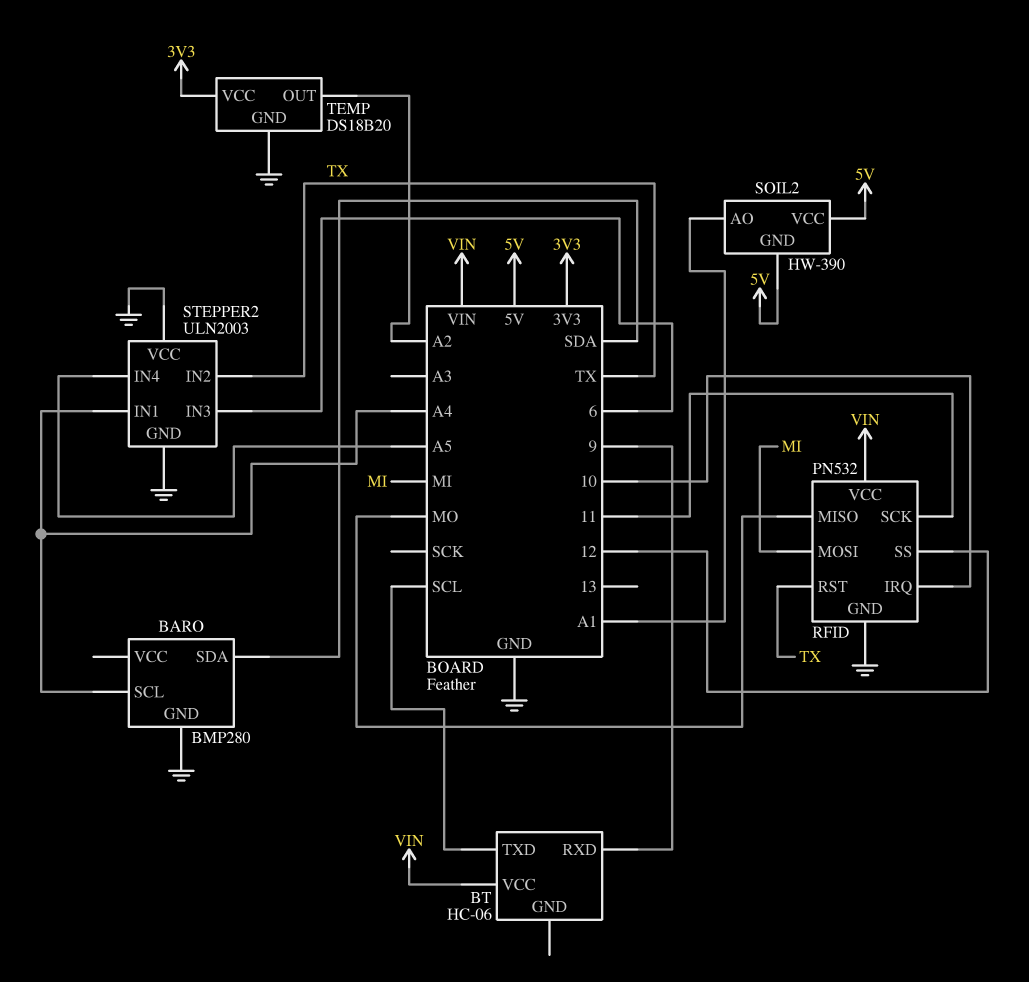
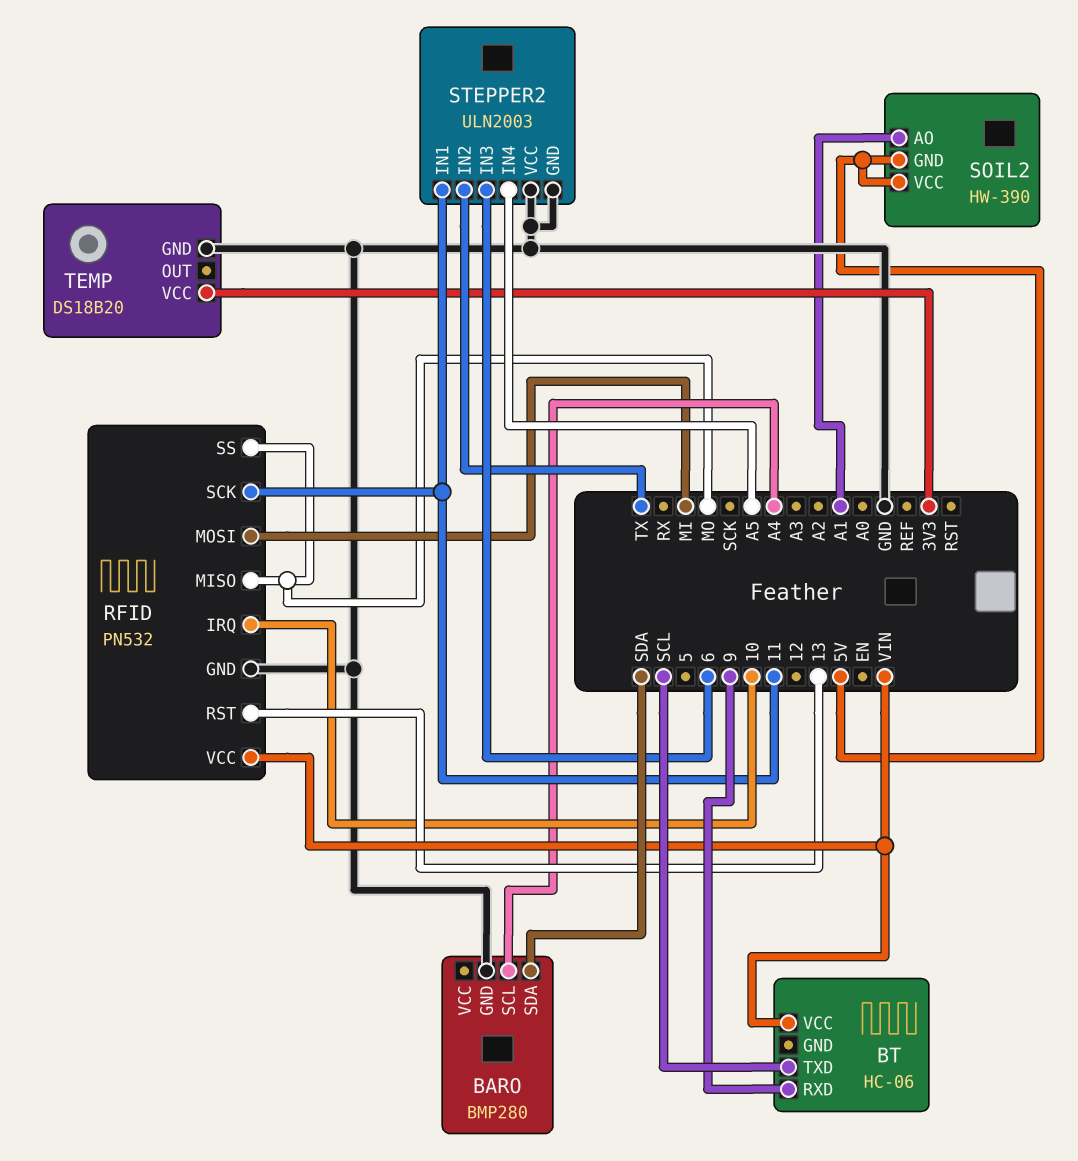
RFID pin RST: TX -> 13
RFID pin SS: 12 -> MO
STEPPER2 pin IN1: A4 -> 11
TEMP pin OUT: A2 -> none

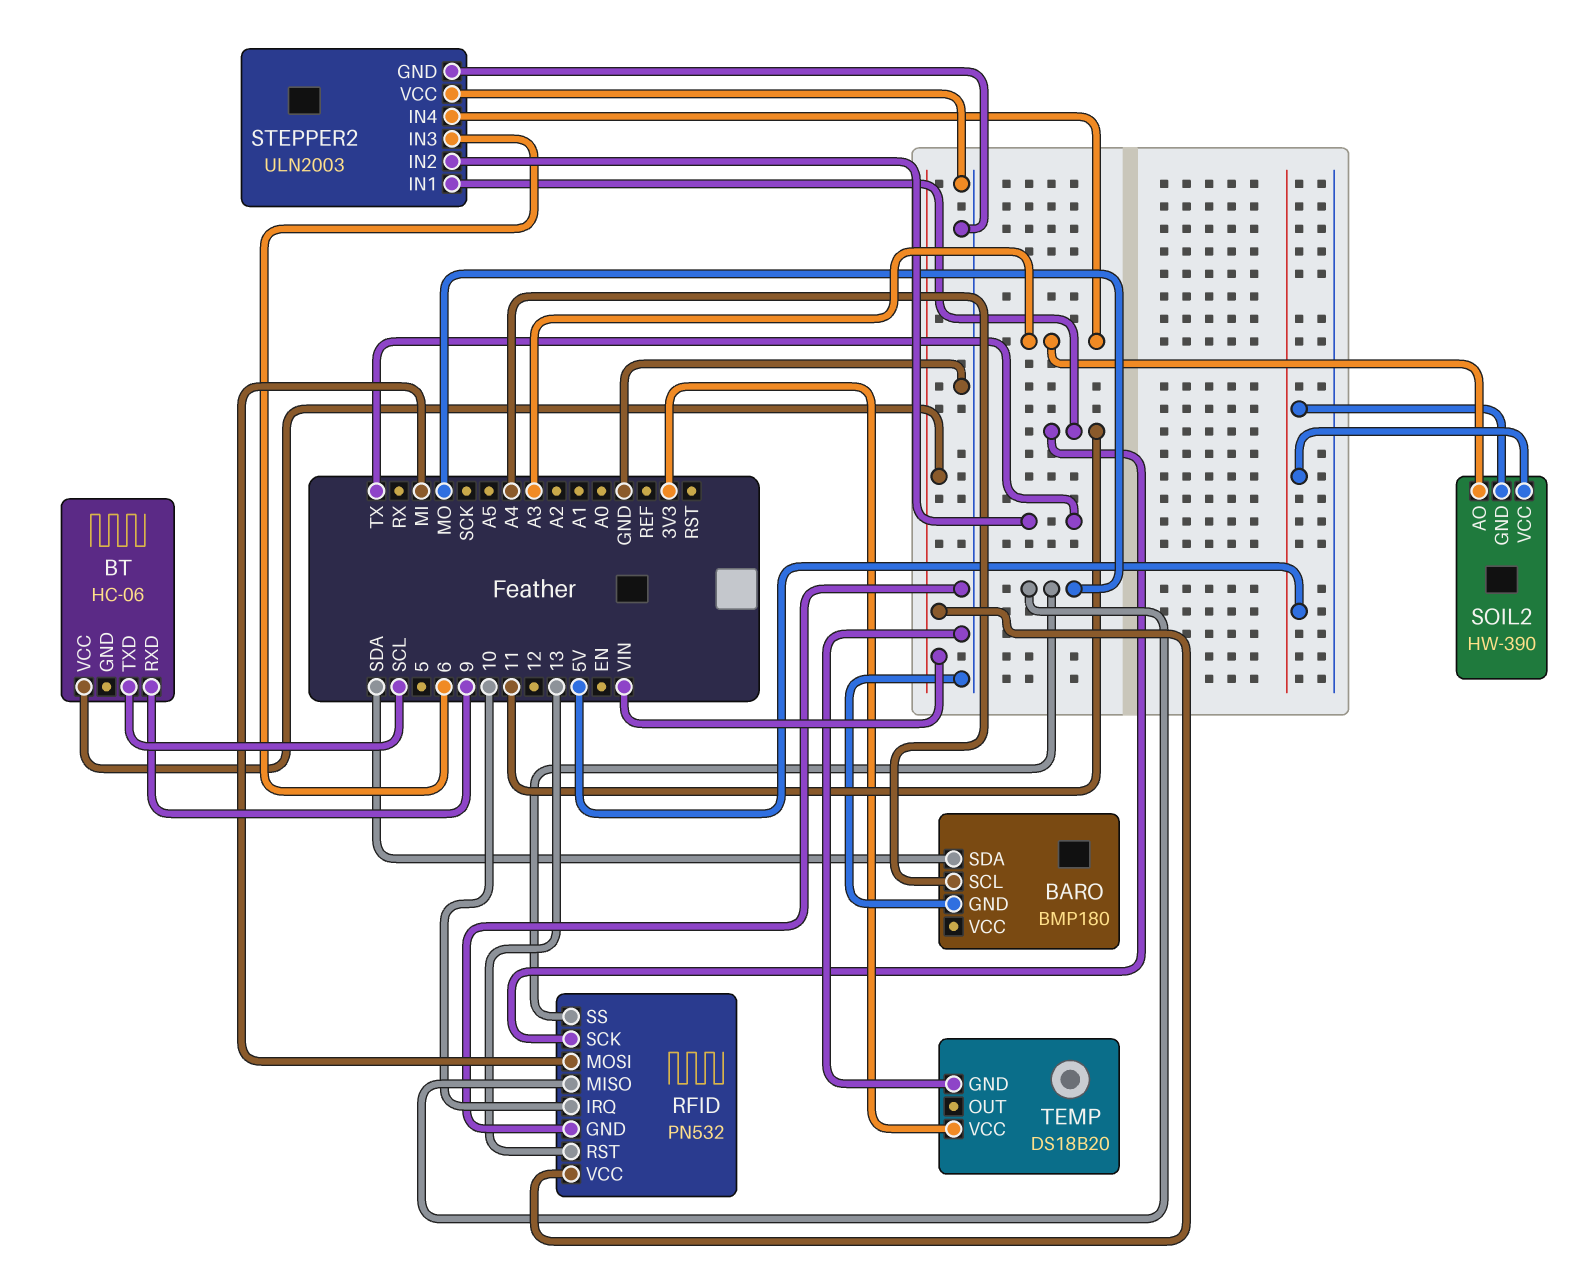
BARO: BMP280 -> BMP180
SOIL2 pin AO: A1 -> A3
STEPPER2 pin IN4: A5 -> A3

